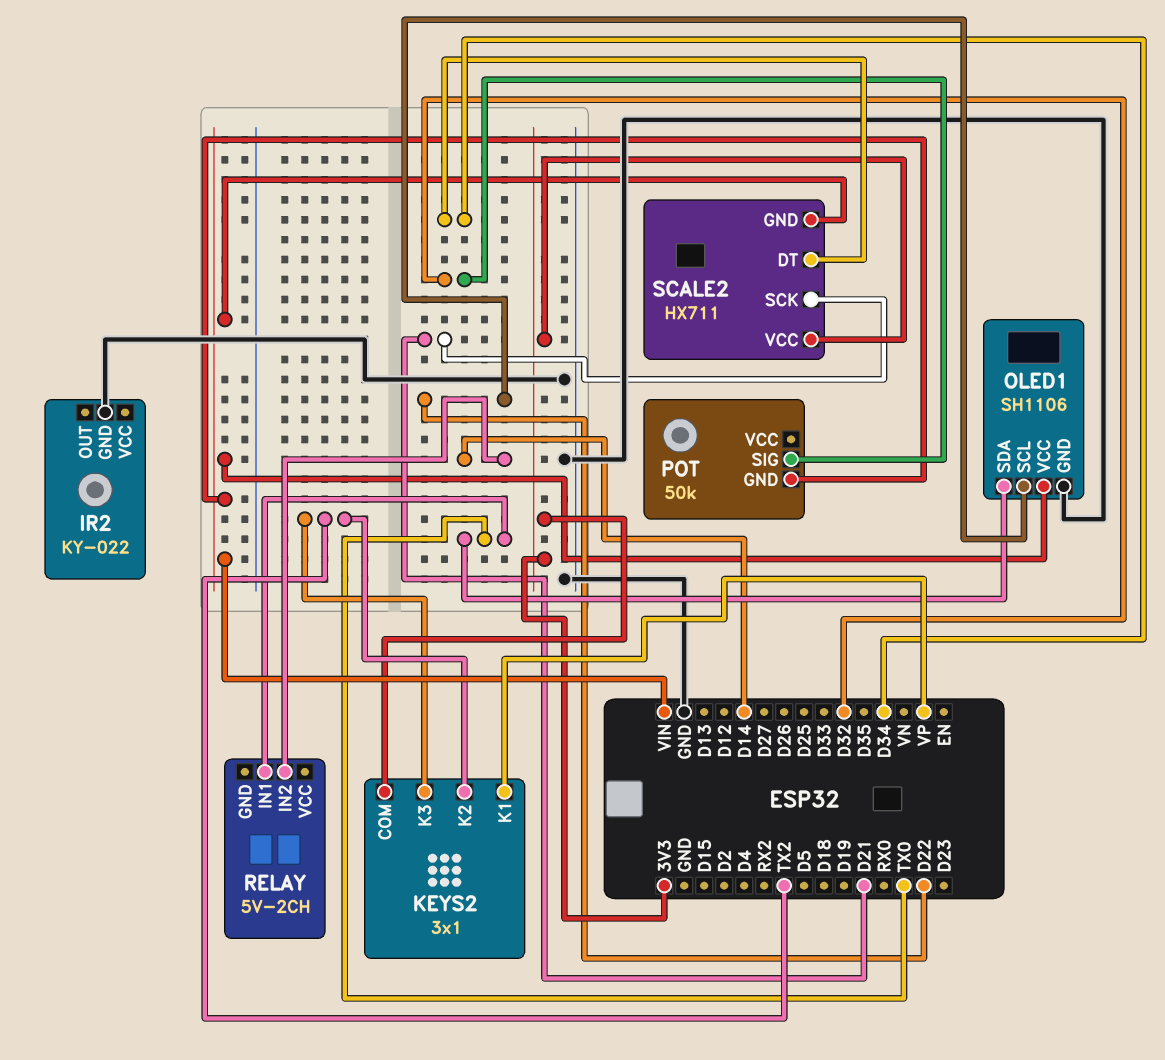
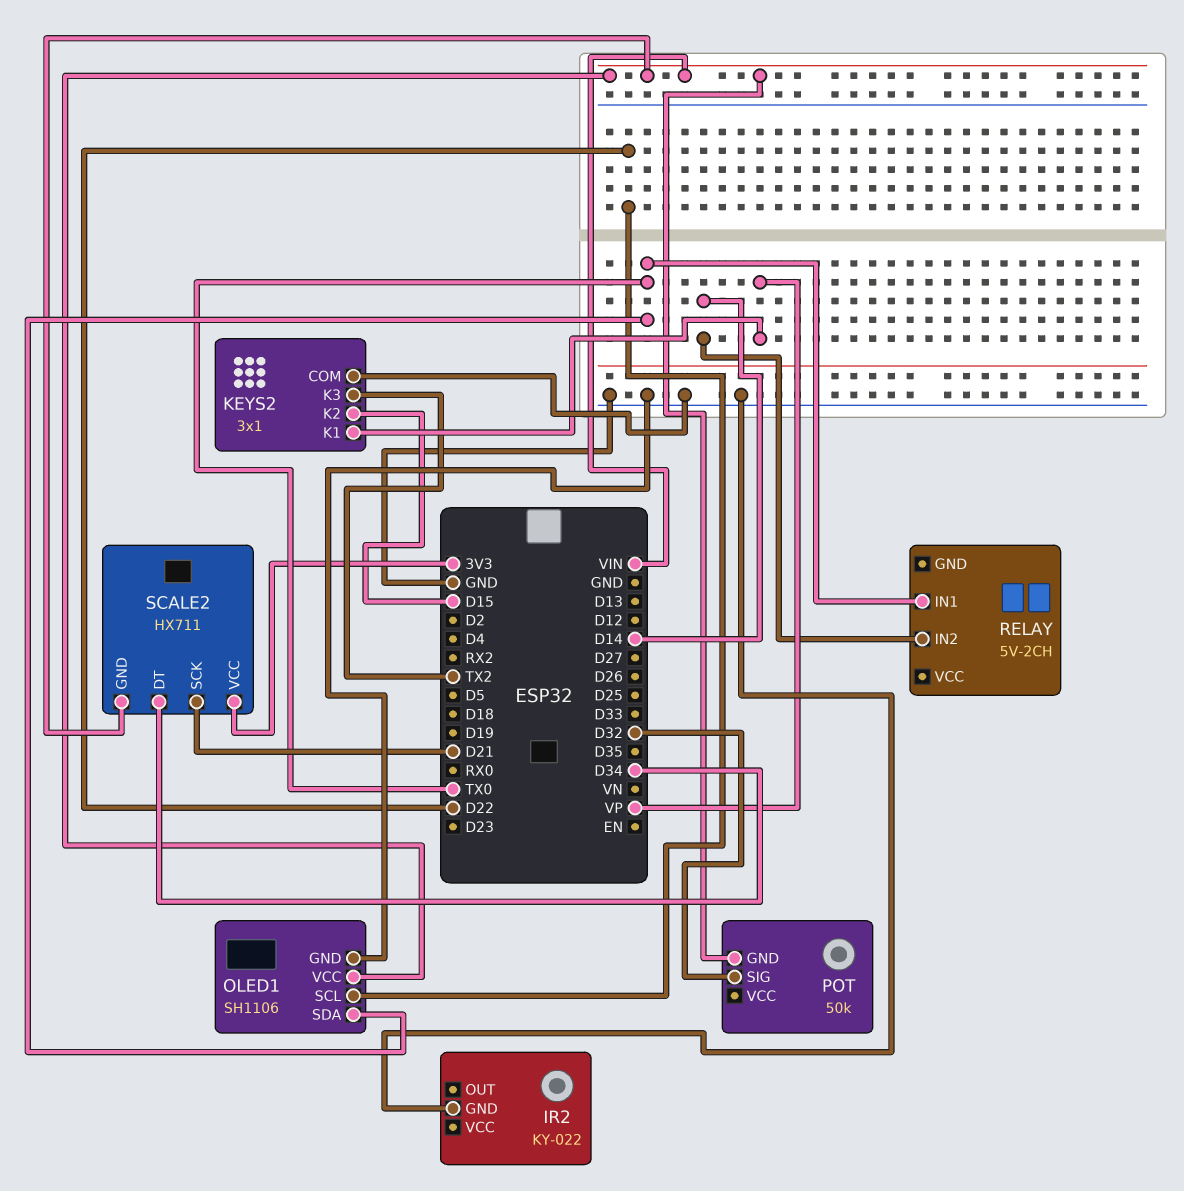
KEYS2 pin COM: 3V3 -> GND
KEYS2 pin K2: TX2 -> D15

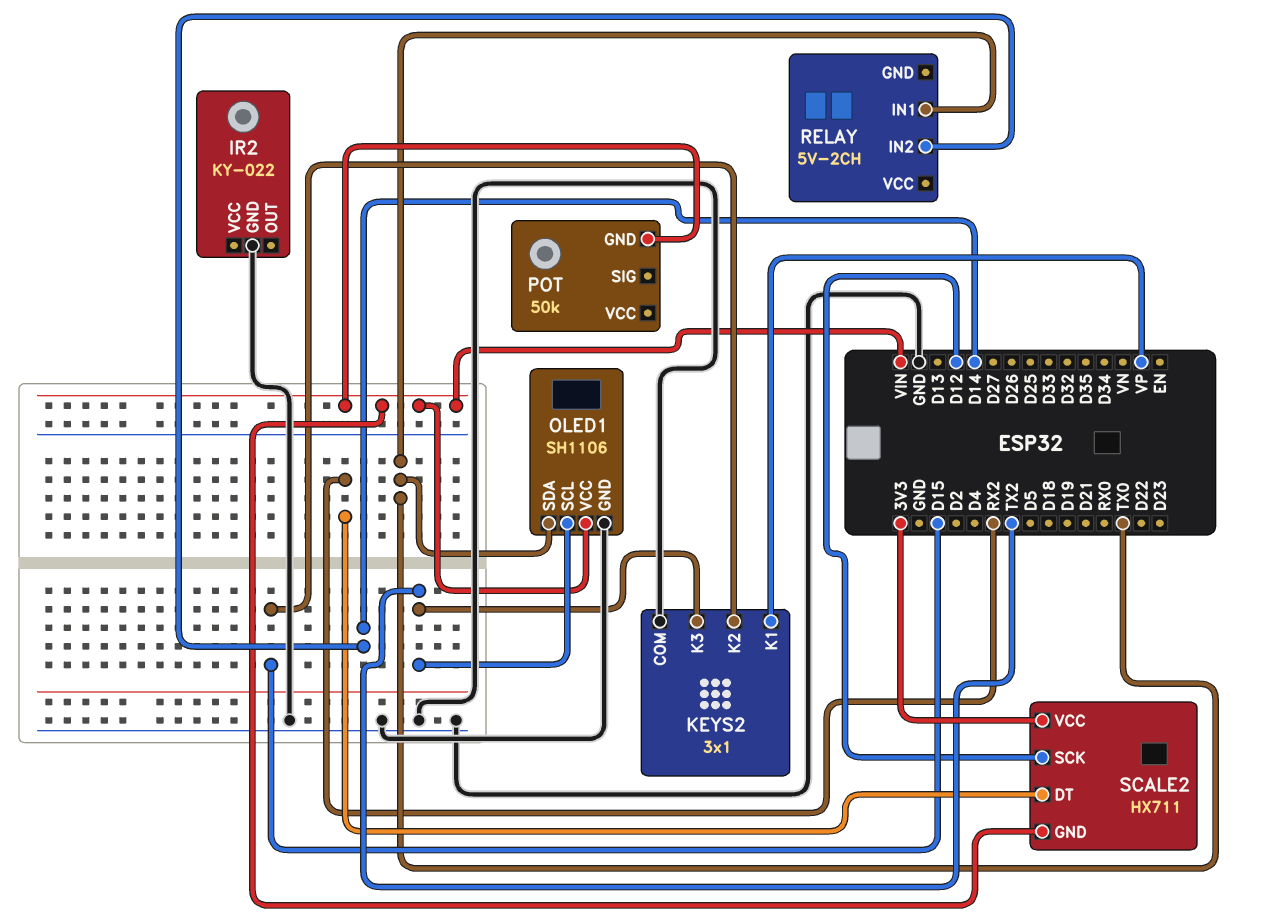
OLED1 pin SCL: D22 -> TX2
POT pin SIG: D32 -> none
SCALE2 pin DT: D34 -> RX2
SCALE2 pin SCK: D21 -> D12

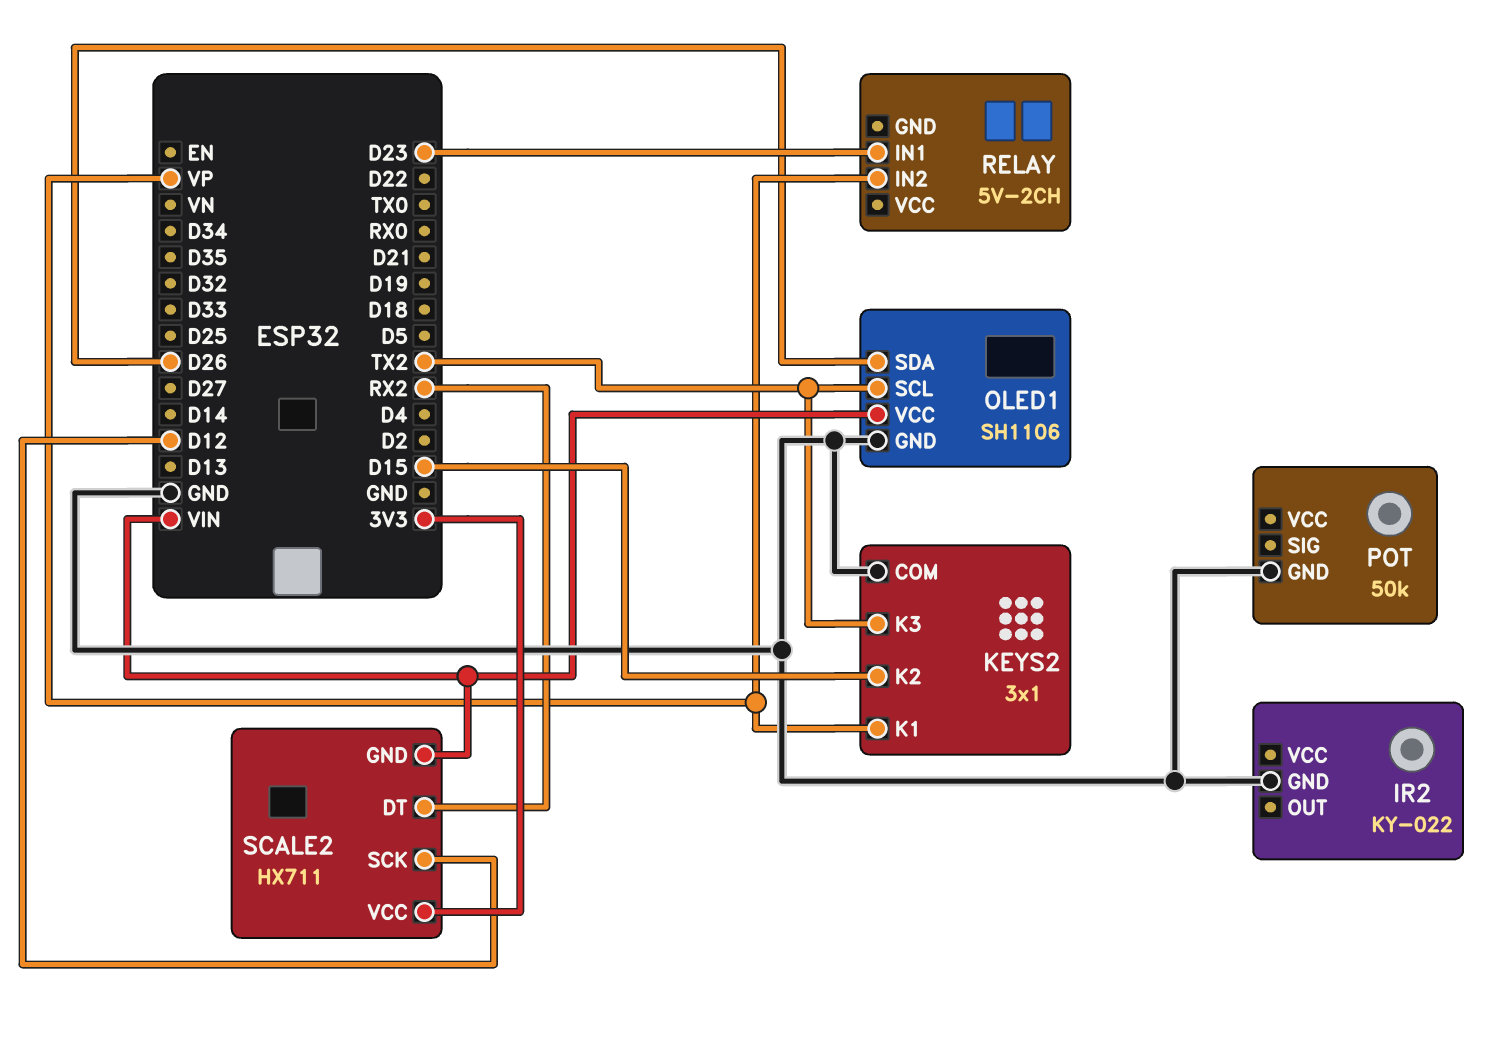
OLED1 pin SDA: TX0 -> D26
POT pin GND: VIN -> GND
RELAY pin IN1: TX0 -> D23
RELAY pin IN2: D14 -> VP

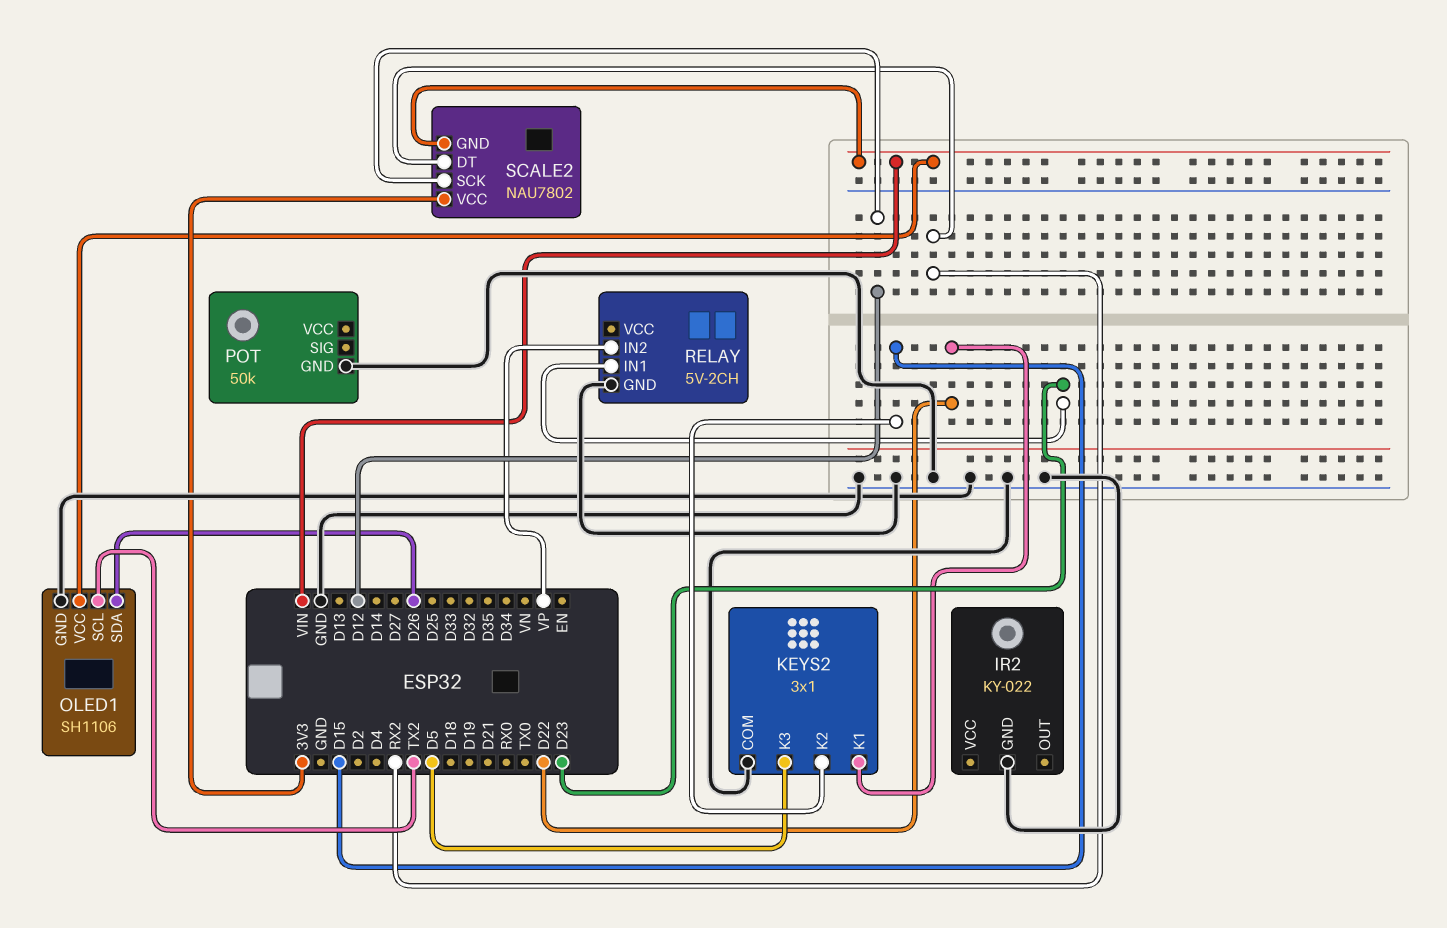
KEYS2 pin K1: VP -> D22
KEYS2 pin K3: TX2 -> D5
RELAY pin GND: none -> GND
SCALE2: HX711 -> NAU7802

